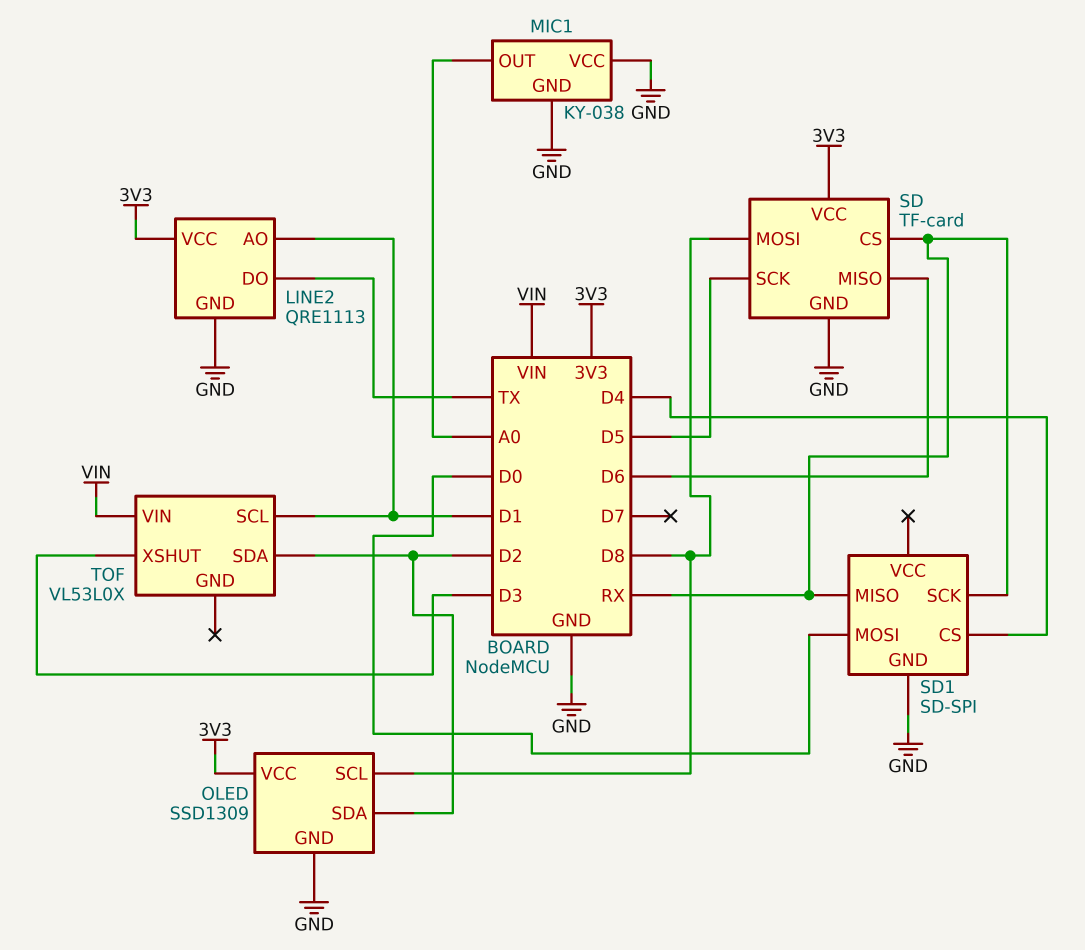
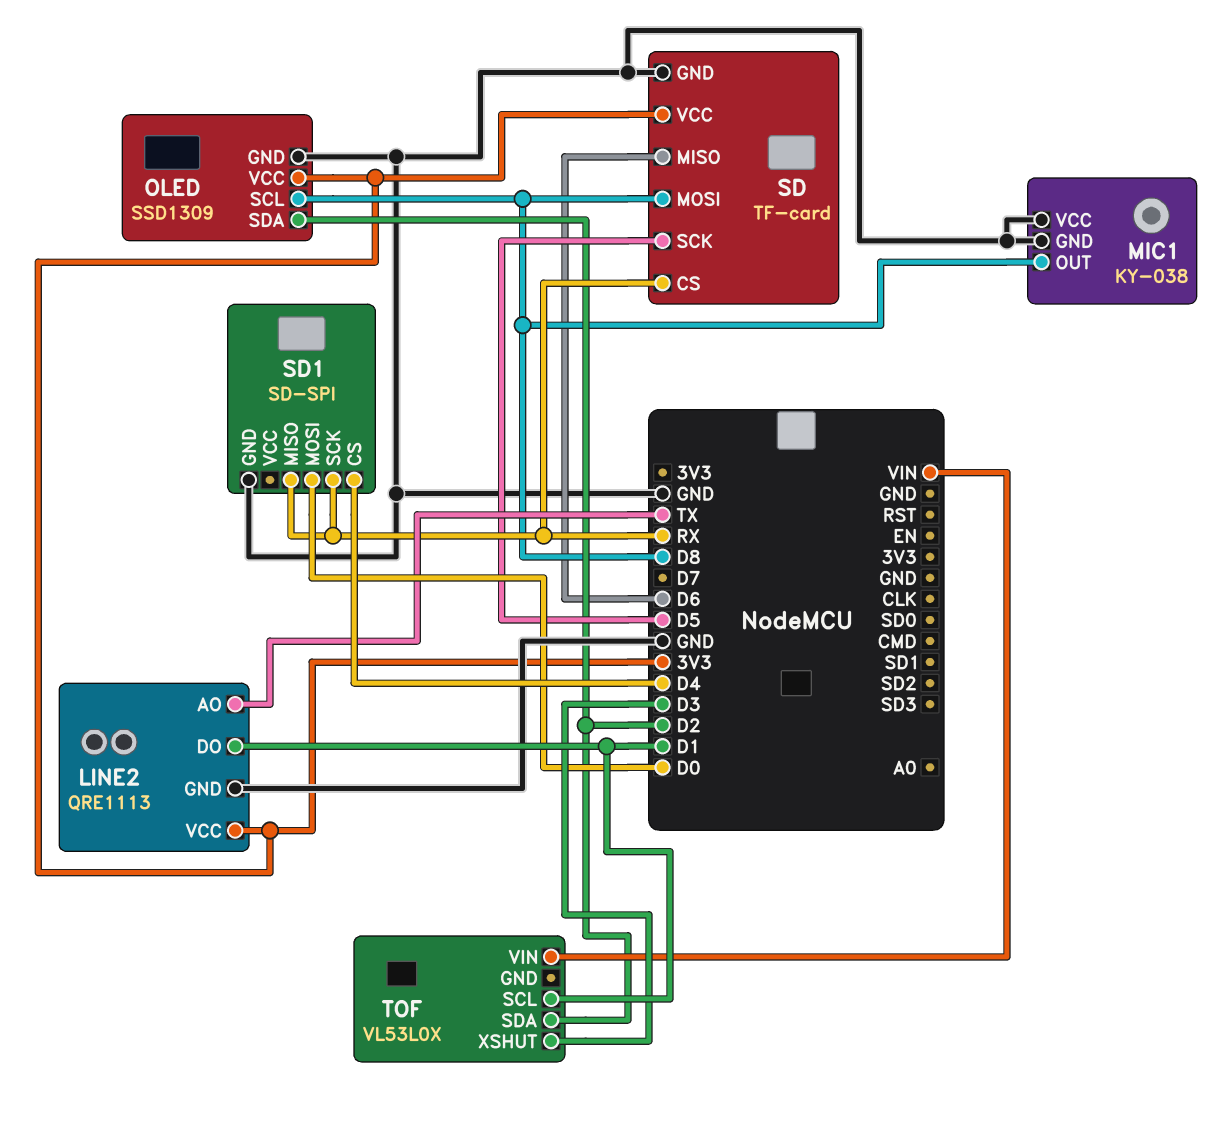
LINE2 pin AO: D1 -> TX
LINE2 pin DO: TX -> D1
MIC1 pin OUT: A0 -> D8

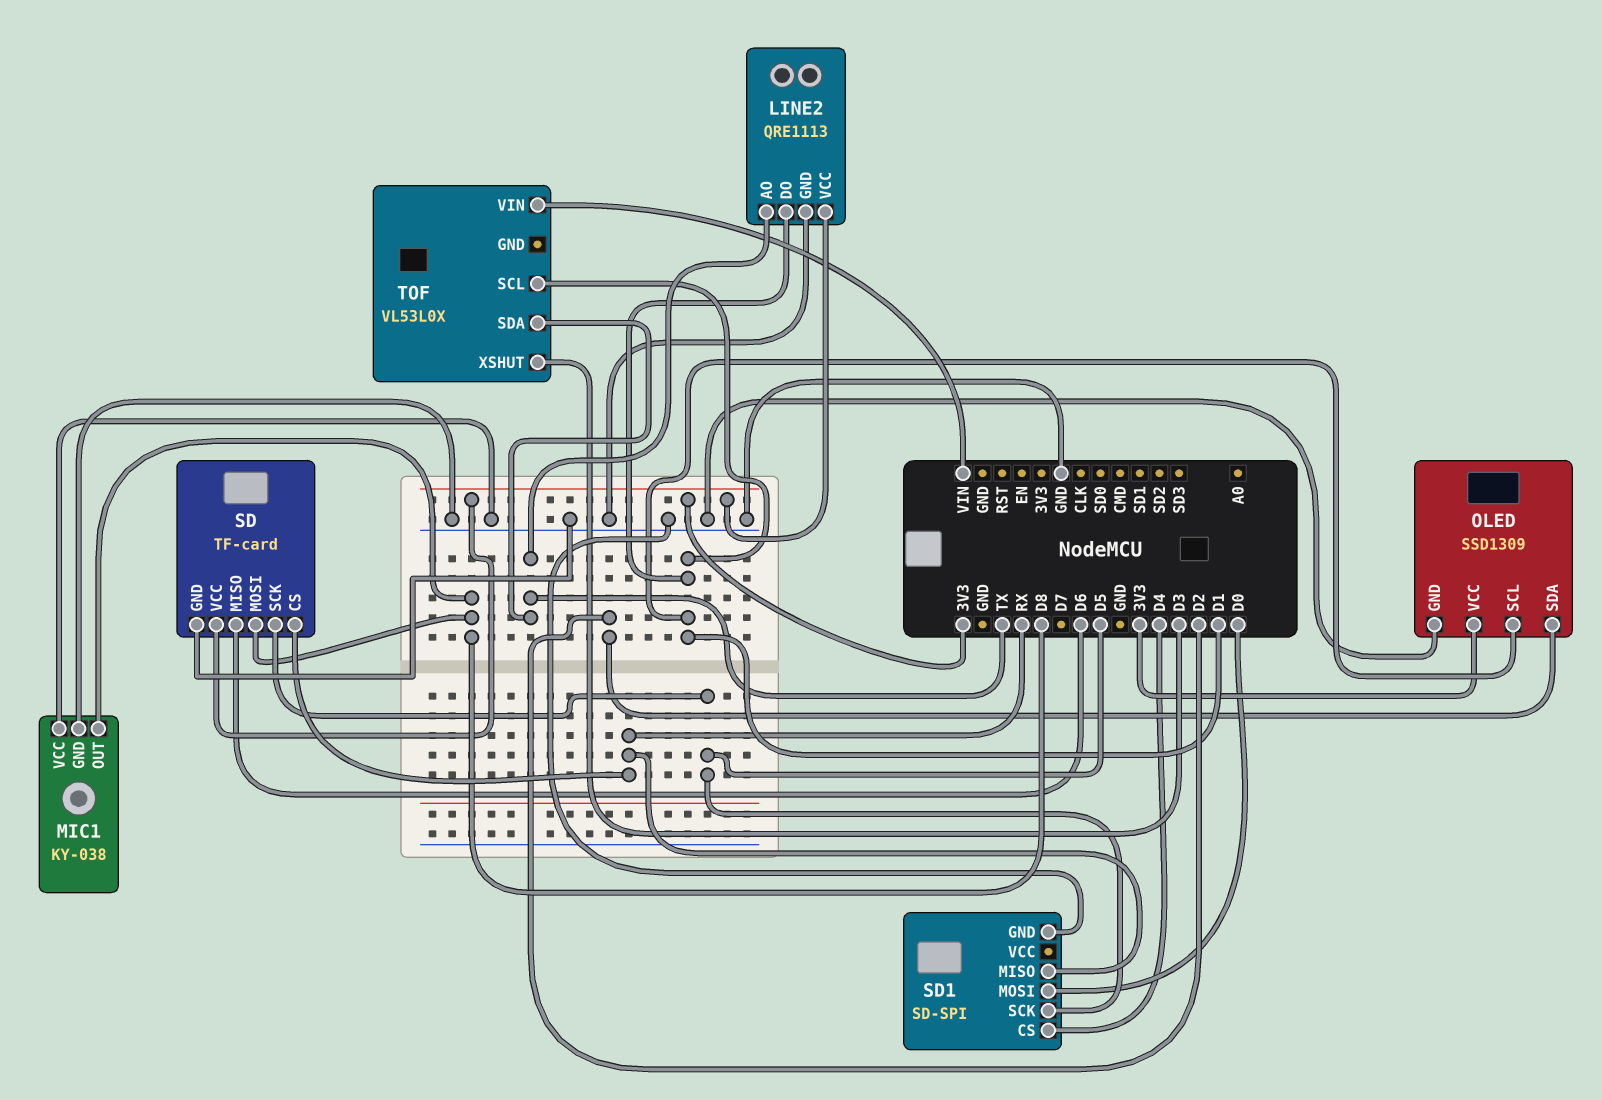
OLED pin SCL: D8 -> D1
SD1 pin SCK: RX -> D5
TOF pin SDA: D2 -> TX

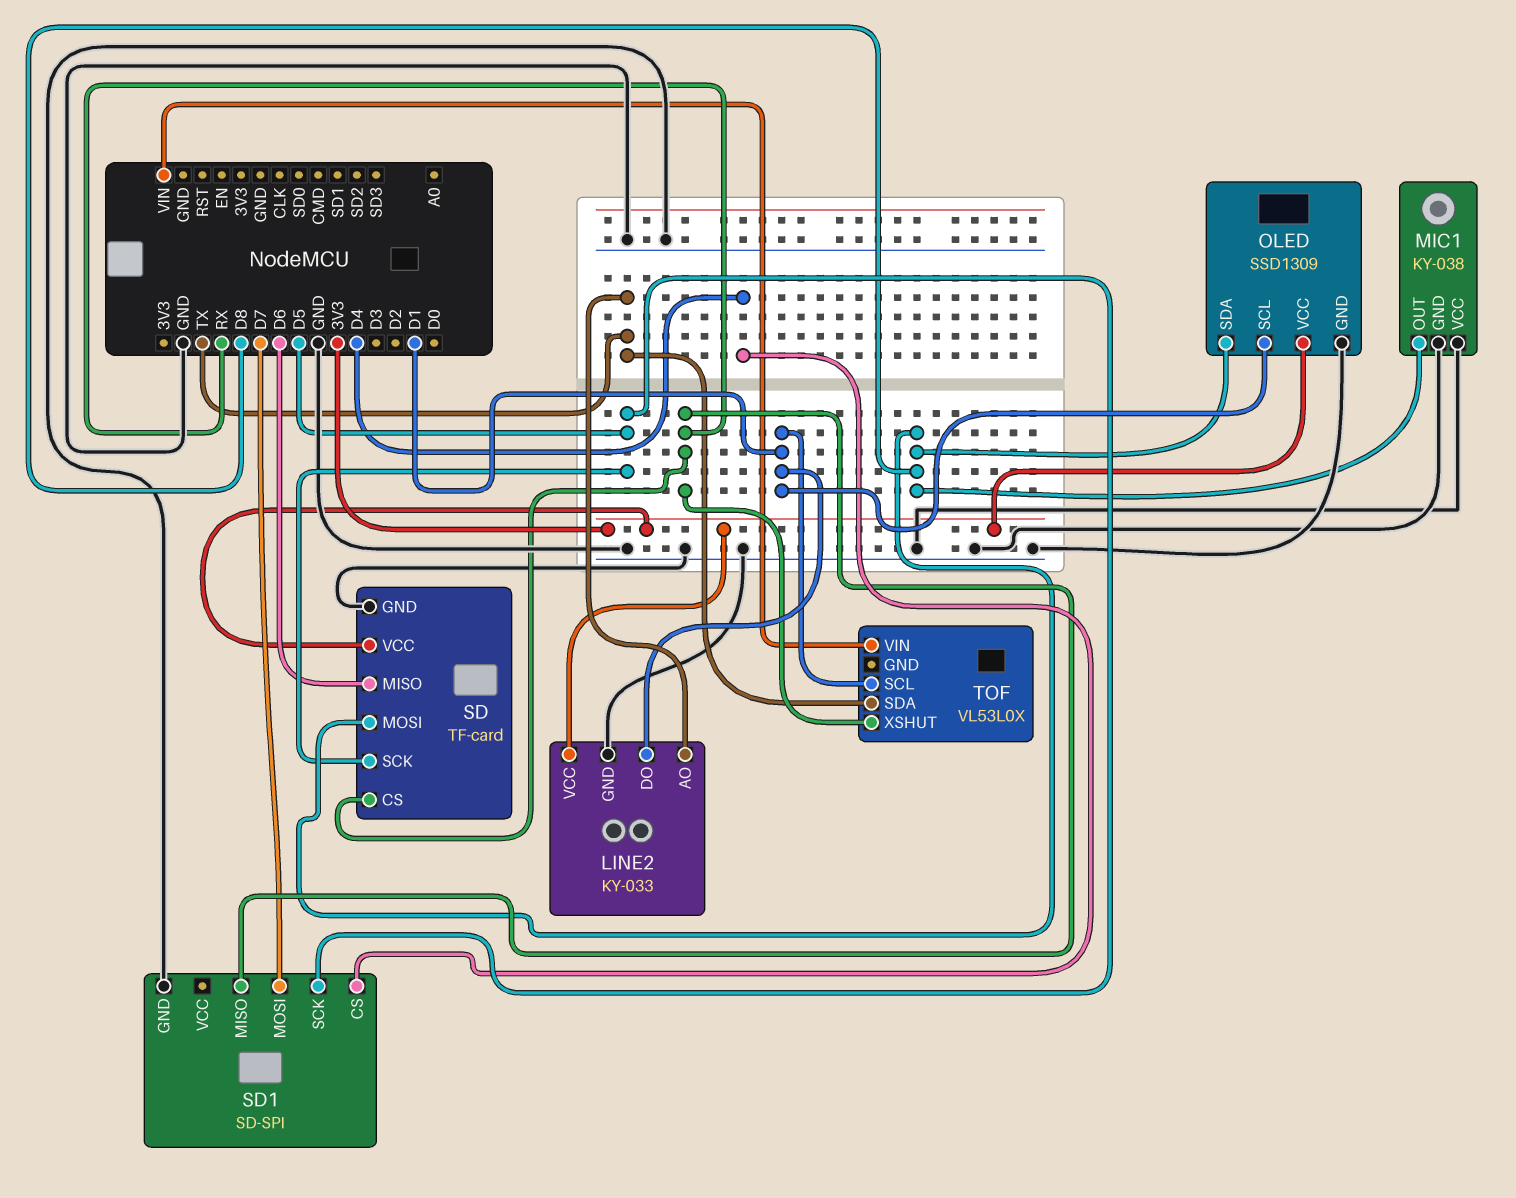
LINE2: QRE1113 -> KY-033
OLED pin SDA: D2 -> D8
SD1 pin MOSI: D0 -> D7
TOF pin XSHUT: D3 -> RX

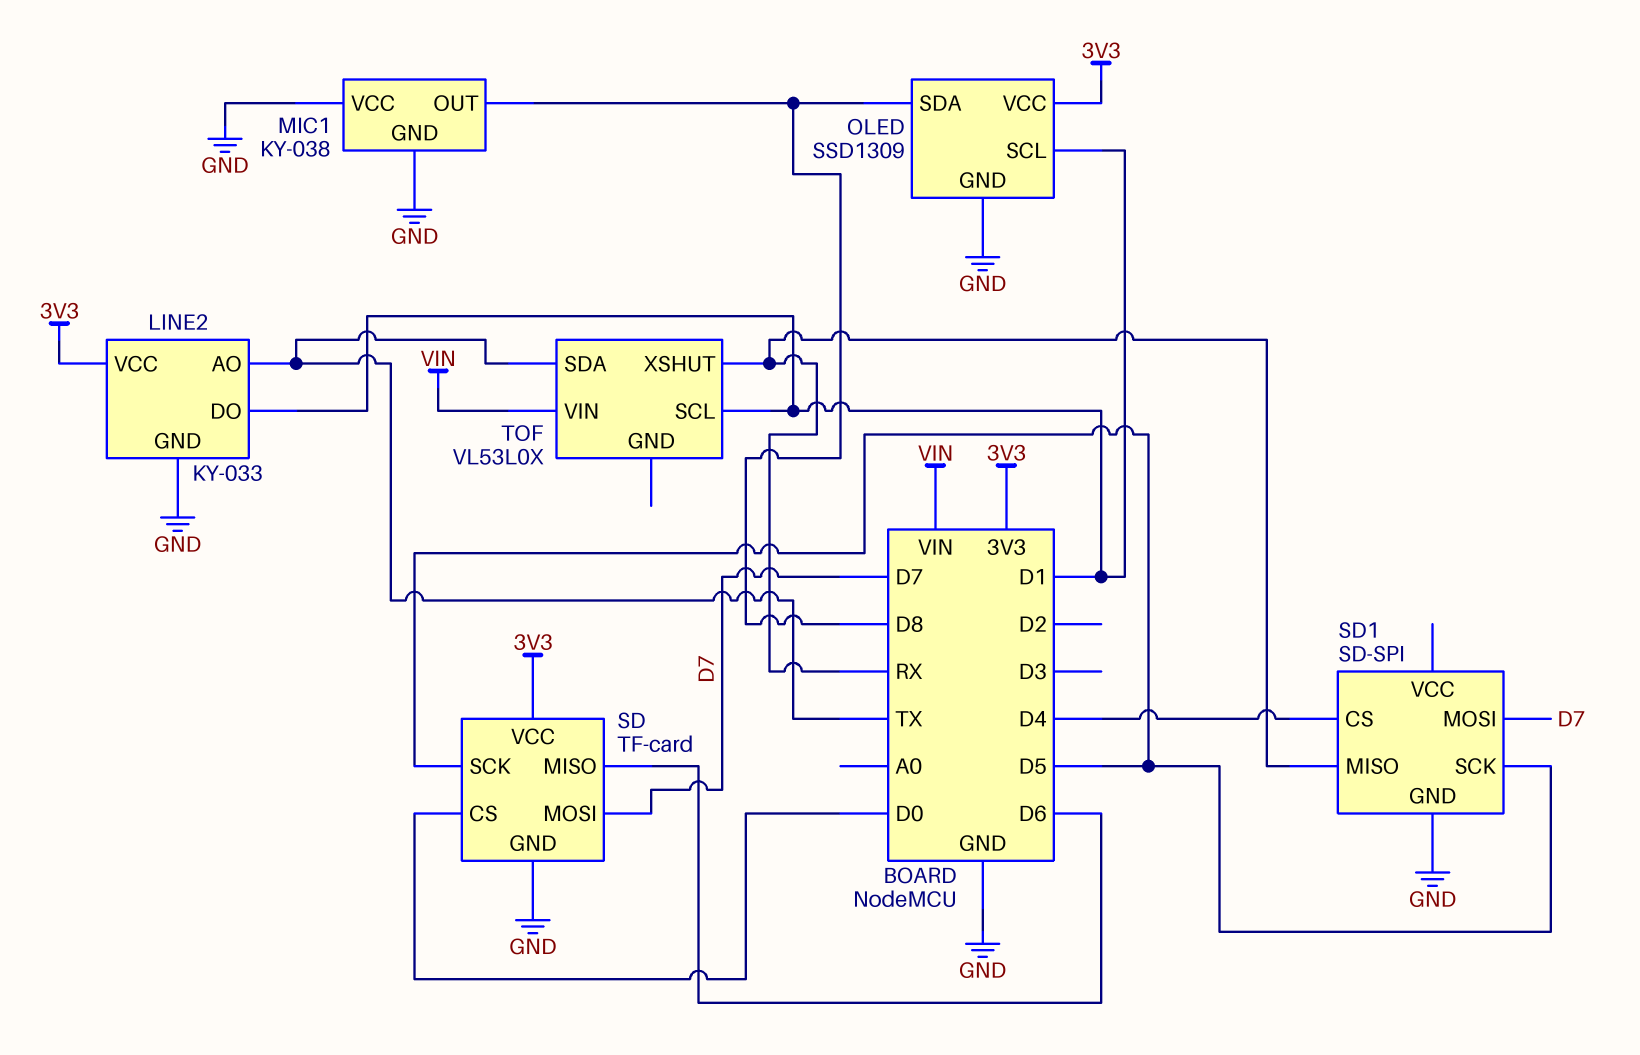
SD pin CS: RX -> D0
SD pin MOSI: D8 -> D7

